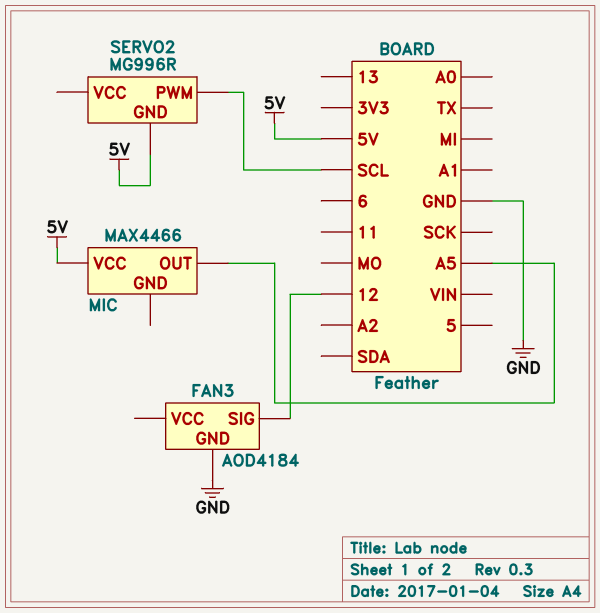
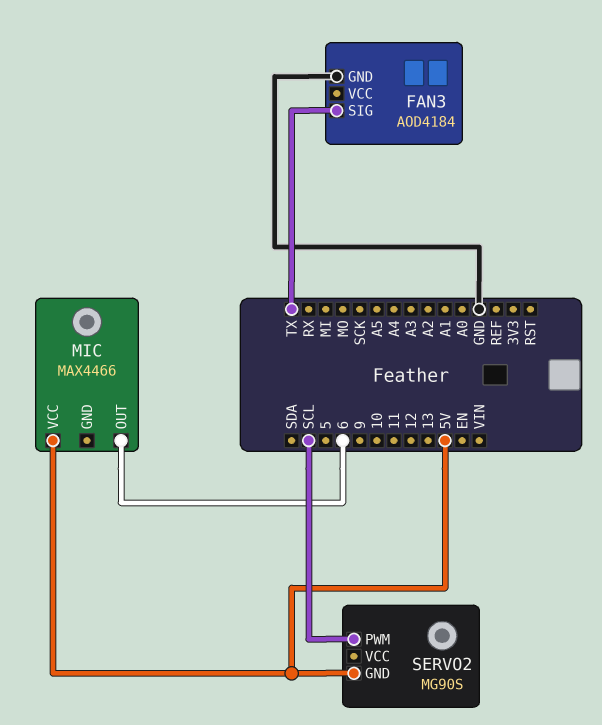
FAN3 pin SIG: 12 -> TX
MIC pin OUT: A5 -> 6
SERVO2: MG996R -> MG90S

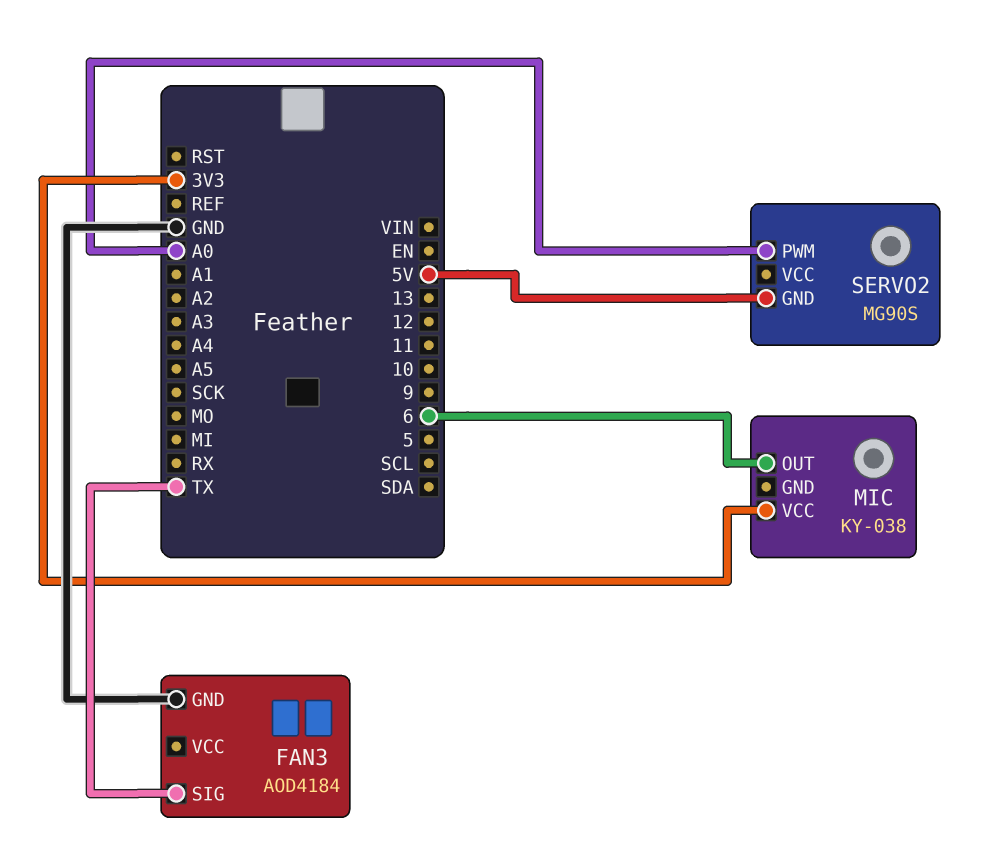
MIC: MAX4466 -> KY-038
MIC pin VCC: 5V -> 3V3
SERVO2 pin PWM: SCL -> A0

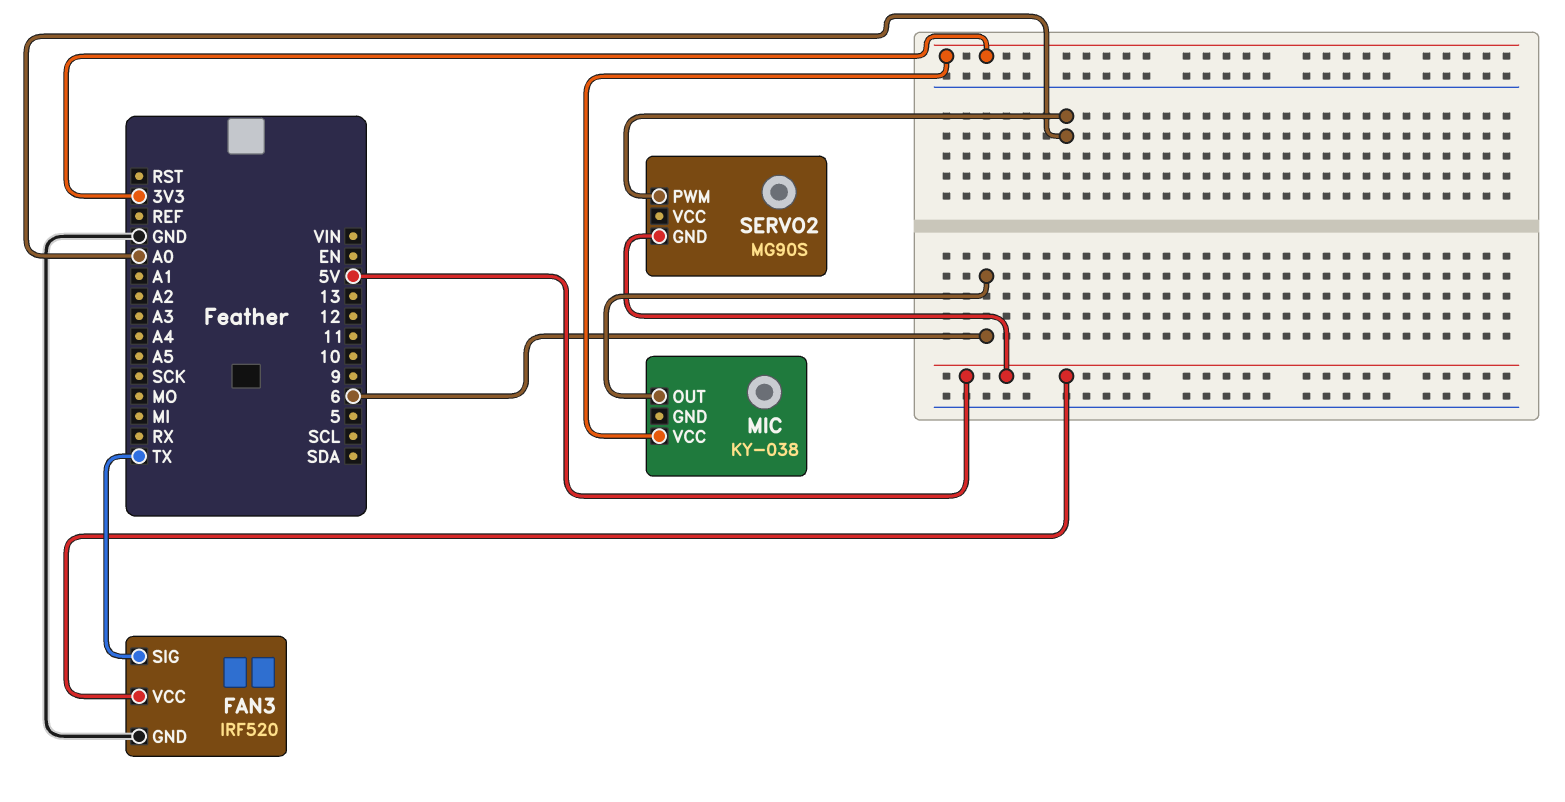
FAN3: AOD4184 -> IRF520
FAN3 pin VCC: none -> 5V

